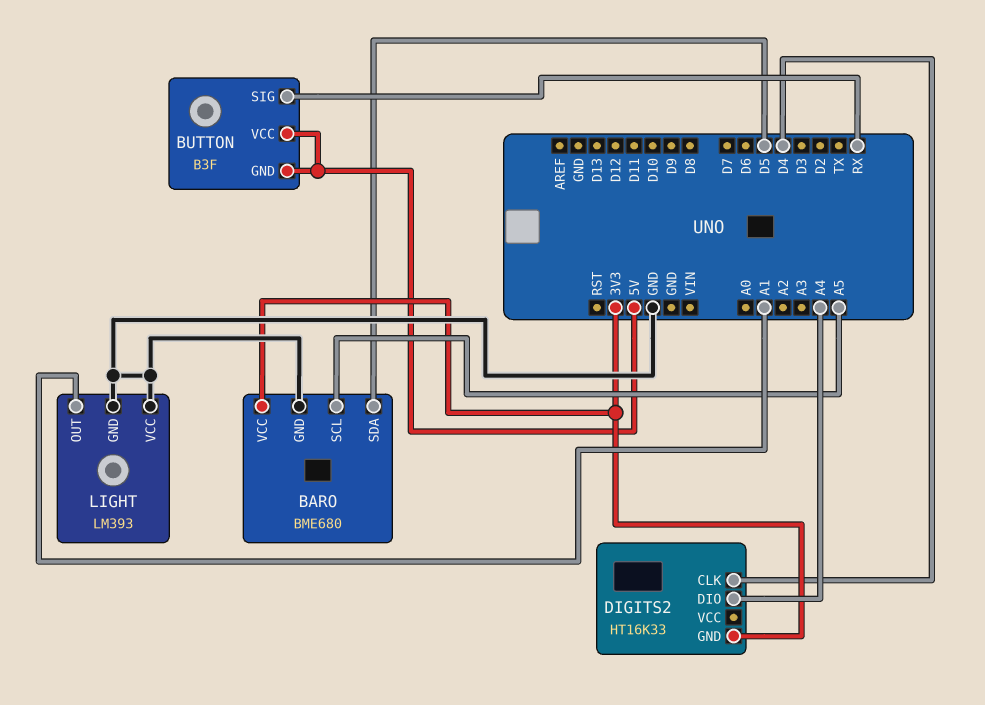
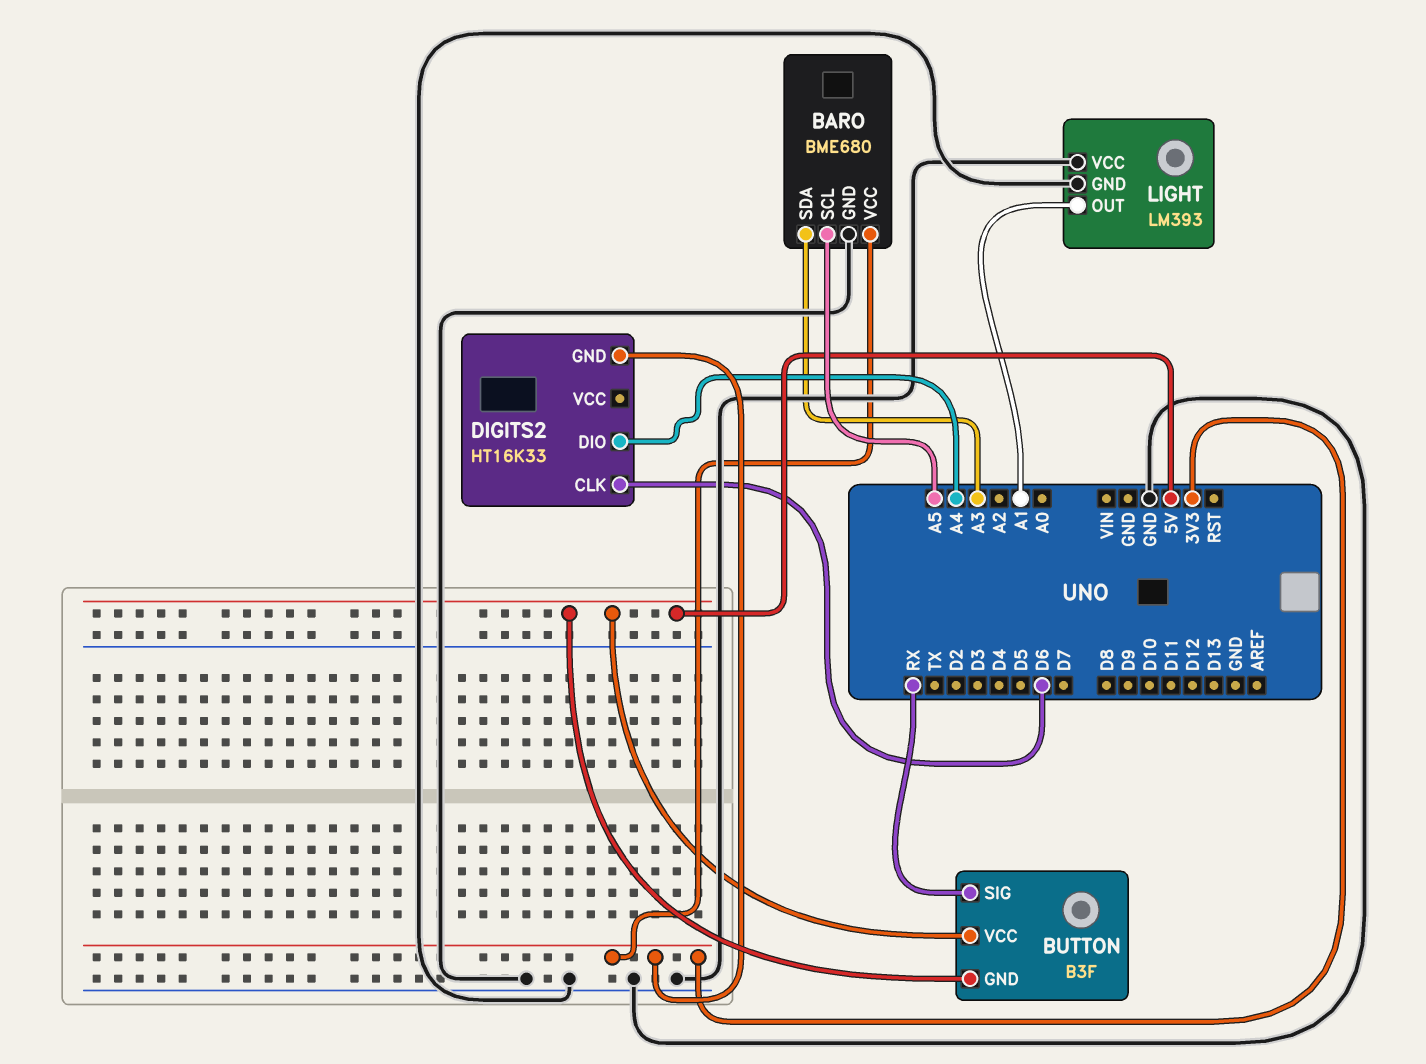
BARO pin SDA: D5 -> A3
DIGITS2 pin CLK: D4 -> D6

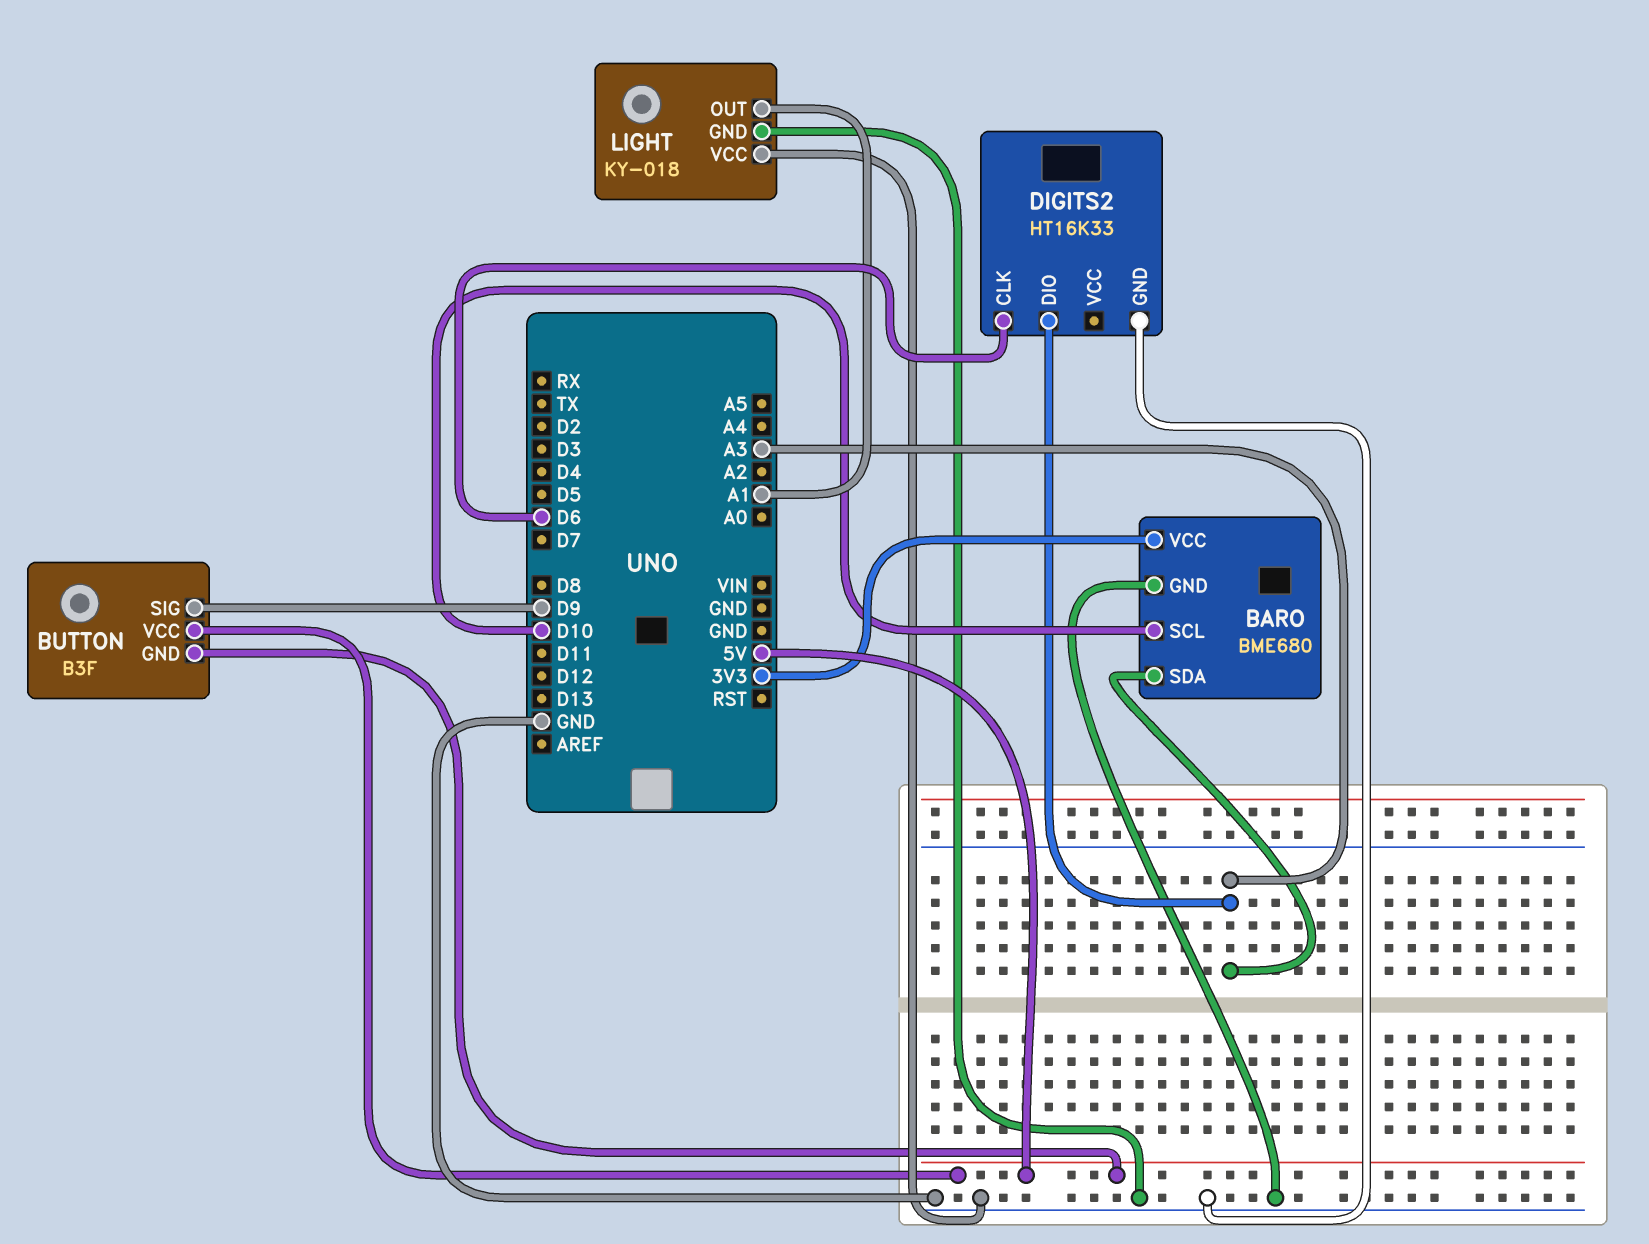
BARO pin SCL: A5 -> D10
BUTTON pin SIG: RX -> D9
DIGITS2 pin DIO: A4 -> A3
DIGITS2 pin GND: 3V3 -> GND
LIGHT: LM393 -> KY-018

